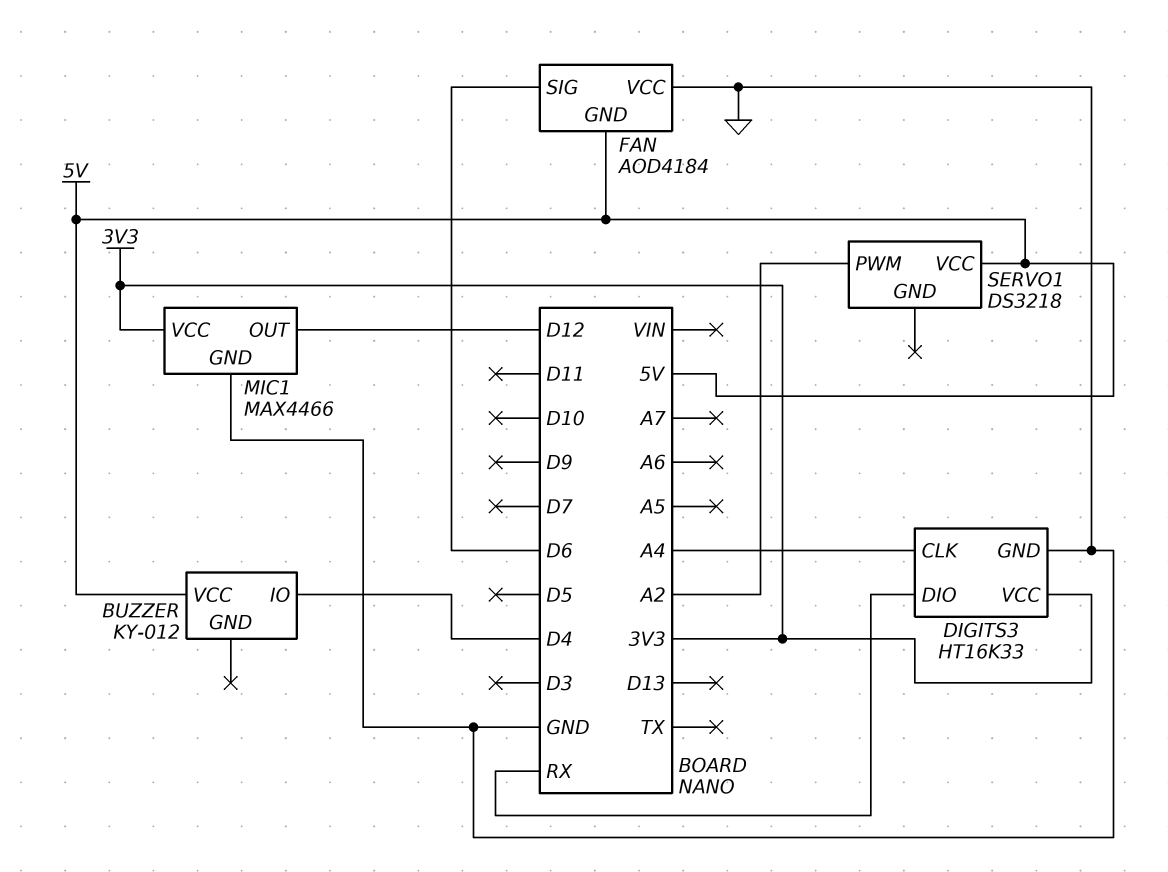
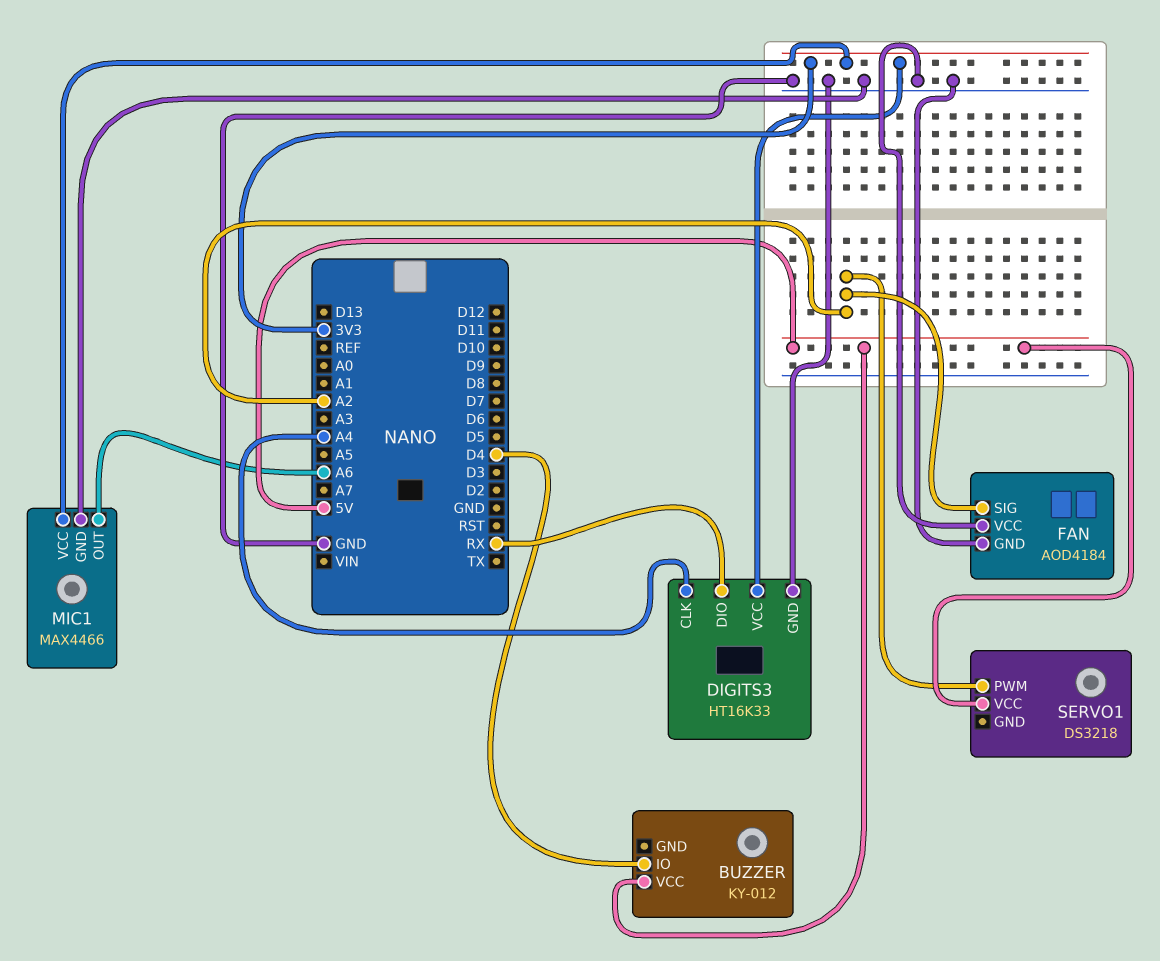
FAN pin GND: 5V -> GND
FAN pin SIG: D6 -> A2
MIC1 pin OUT: D12 -> A6

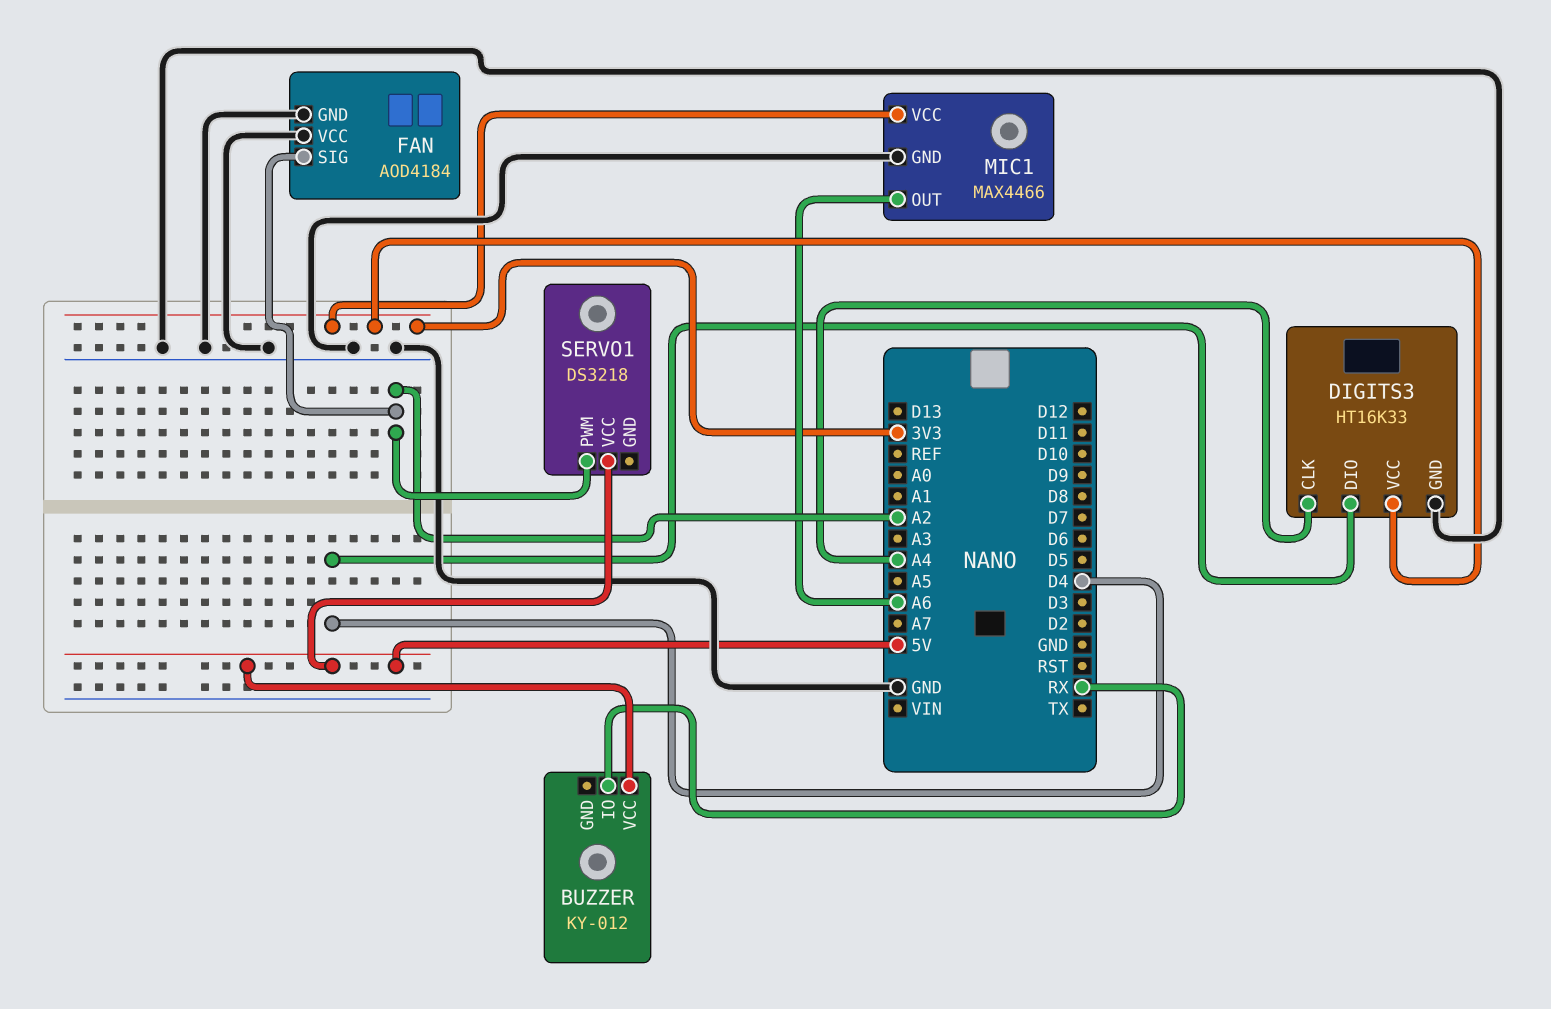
BUZZER pin IO: D4 -> RX
DIGITS3 pin DIO: RX -> D4

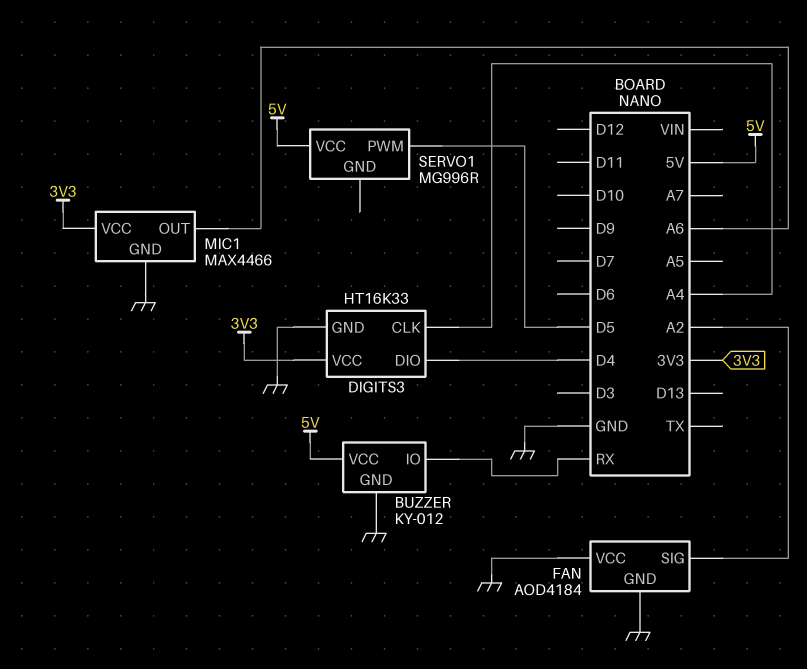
BUZZER pin GND: none -> GND
SERVO1: DS3218 -> MG996R
SERVO1 pin PWM: A2 -> D5

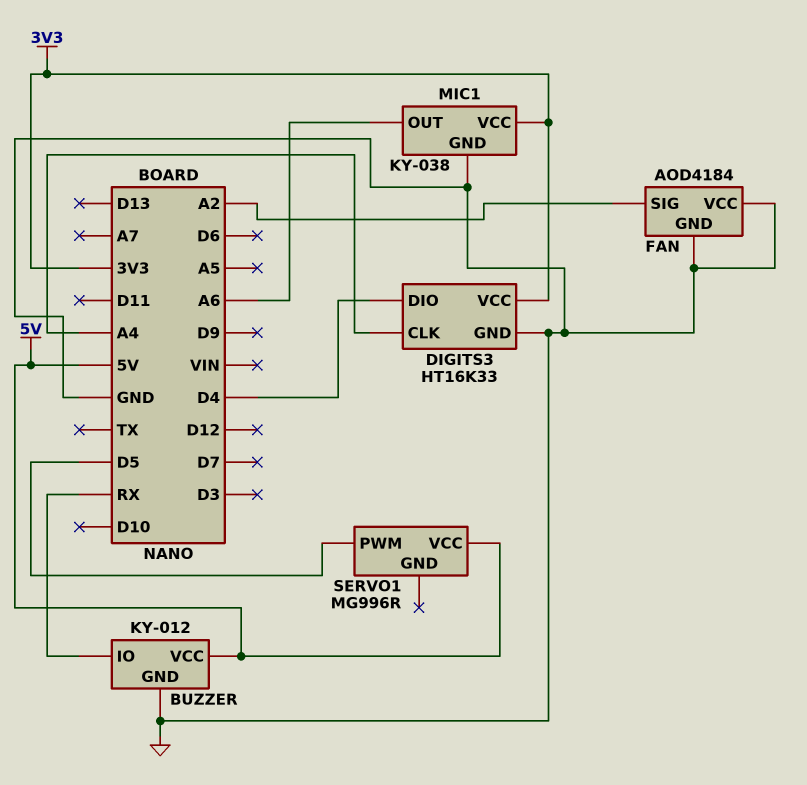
MIC1: MAX4466 -> KY-038

